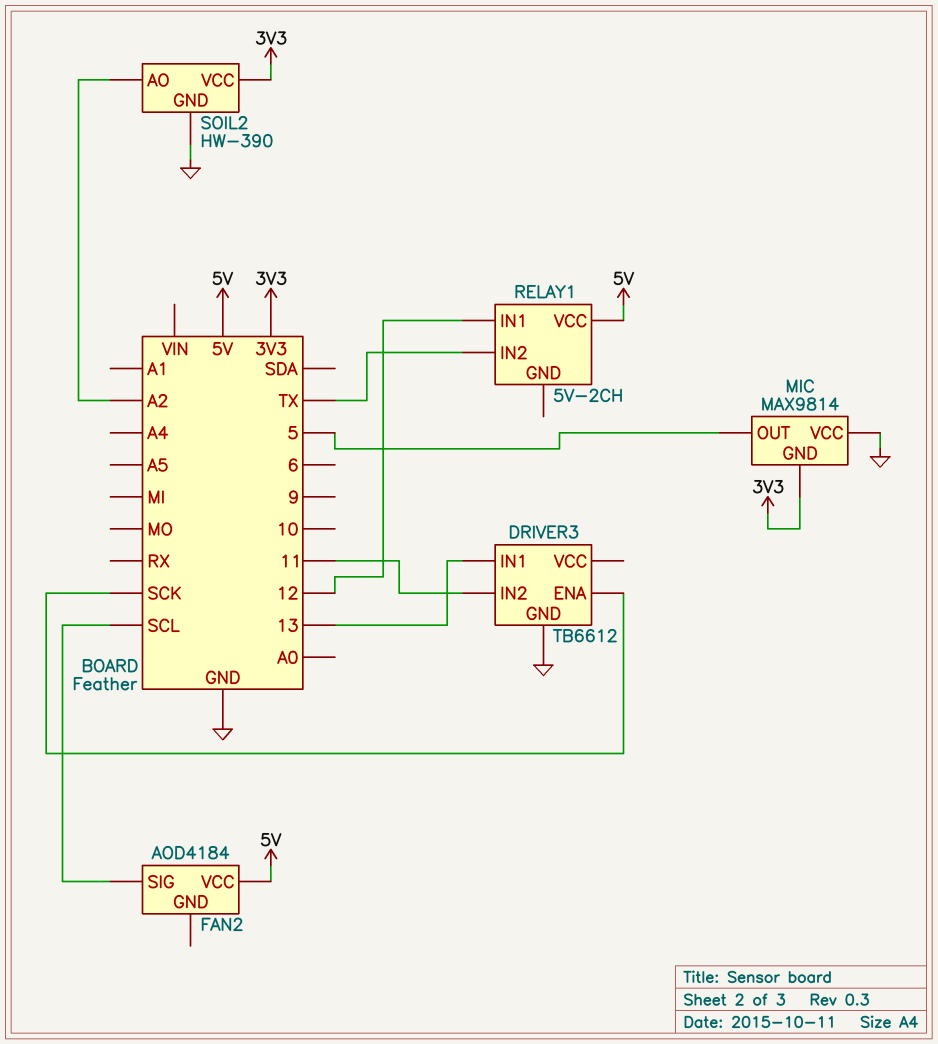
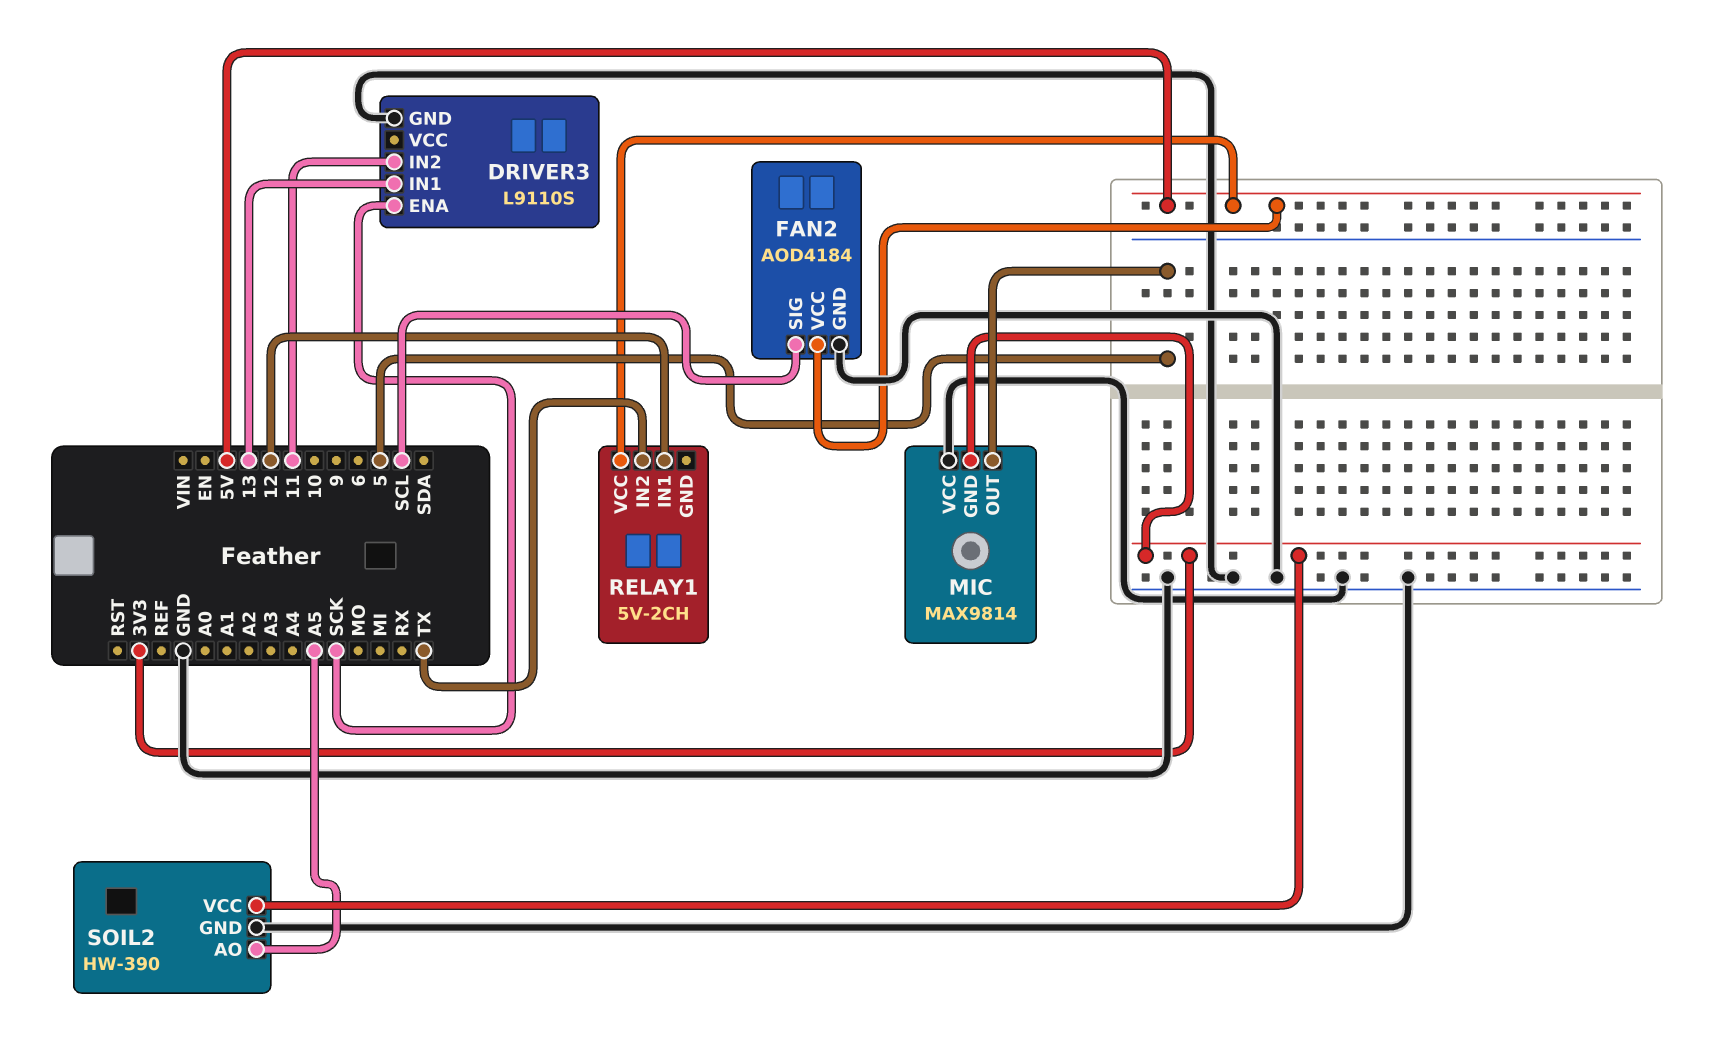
DRIVER3: TB6612 -> L9110S
FAN2 pin GND: none -> GND
SOIL2 pin AO: A2 -> A5

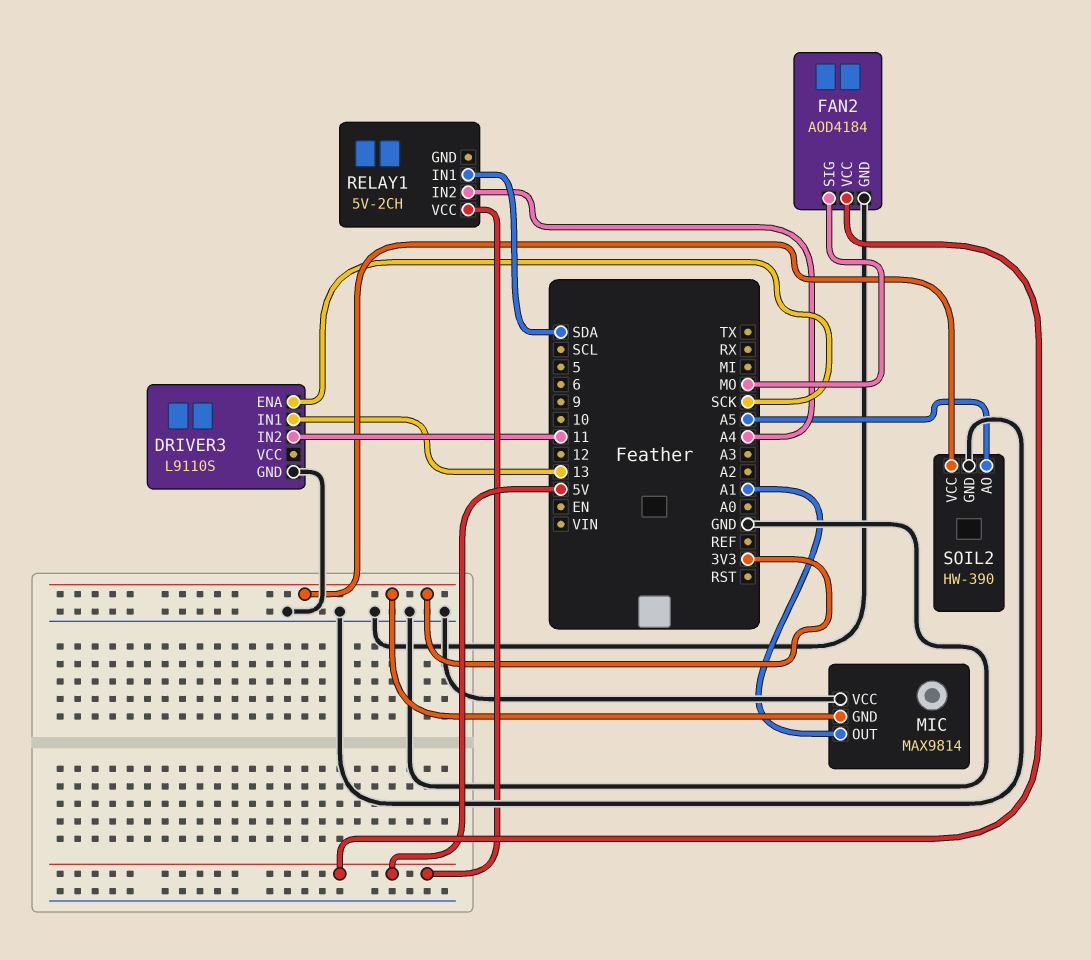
FAN2 pin SIG: SCL -> MO
MIC pin OUT: 5 -> A1
RELAY1 pin IN1: 12 -> SDA
RELAY1 pin IN2: TX -> A4

